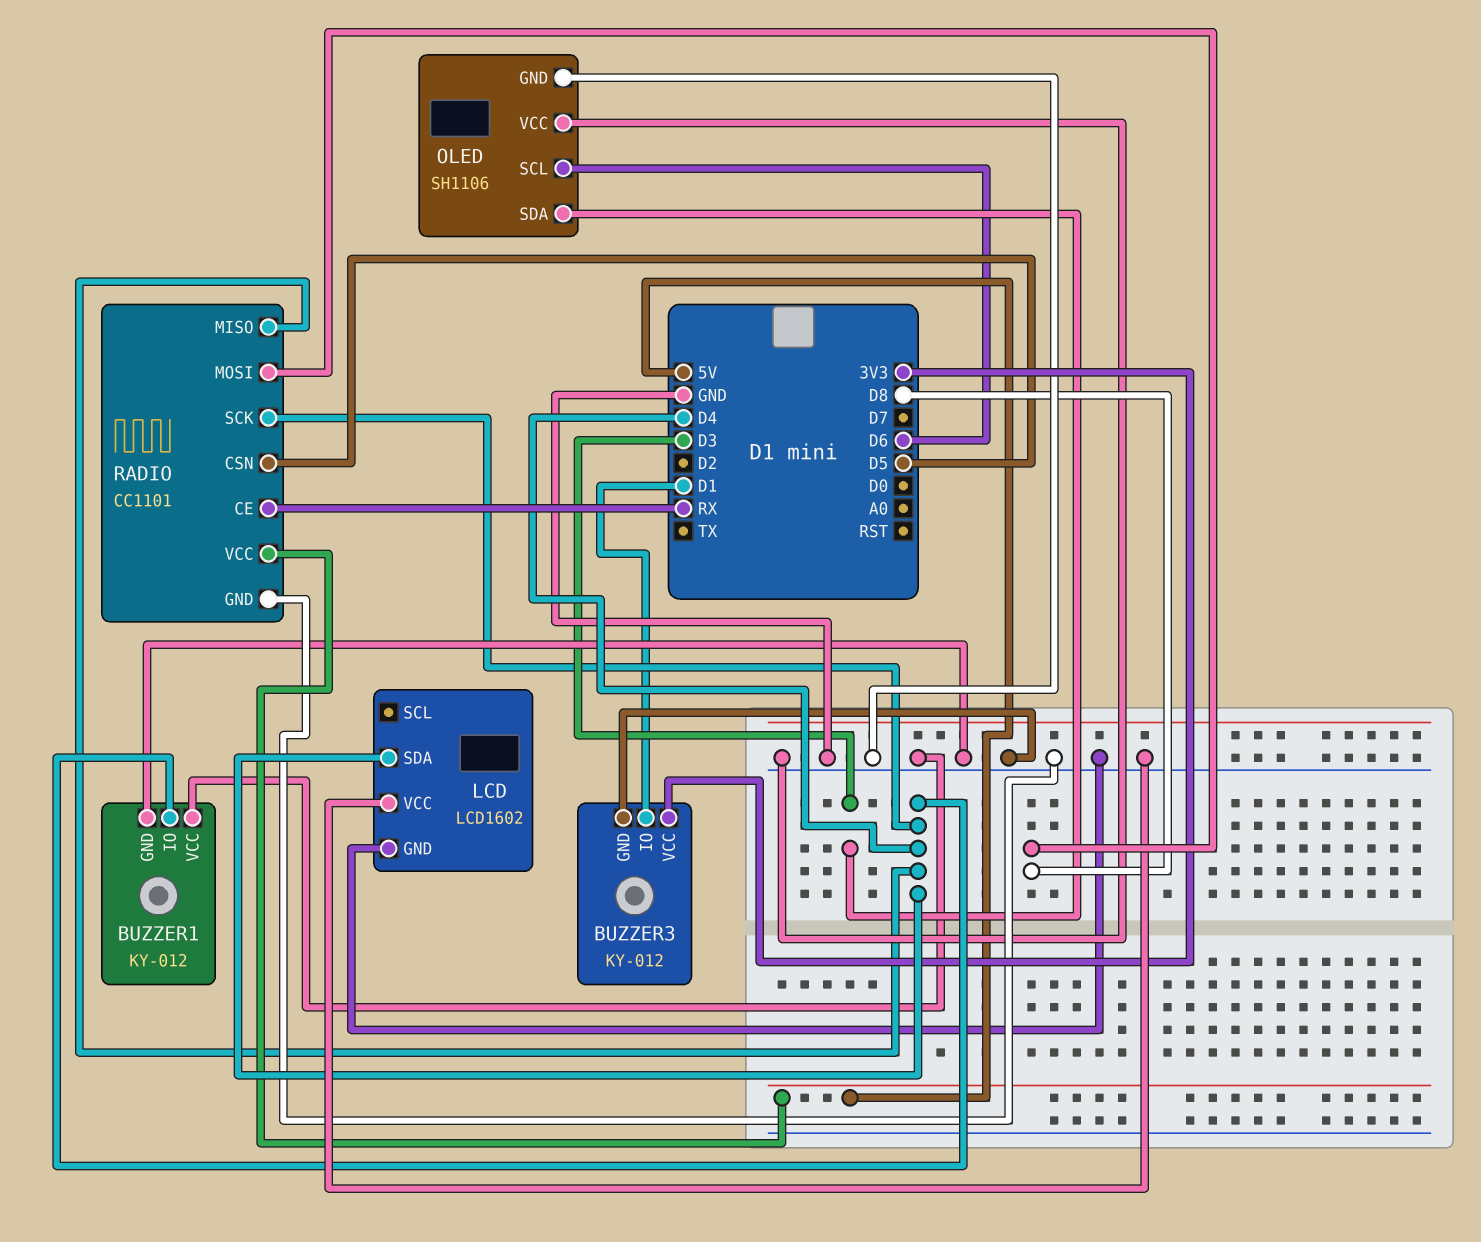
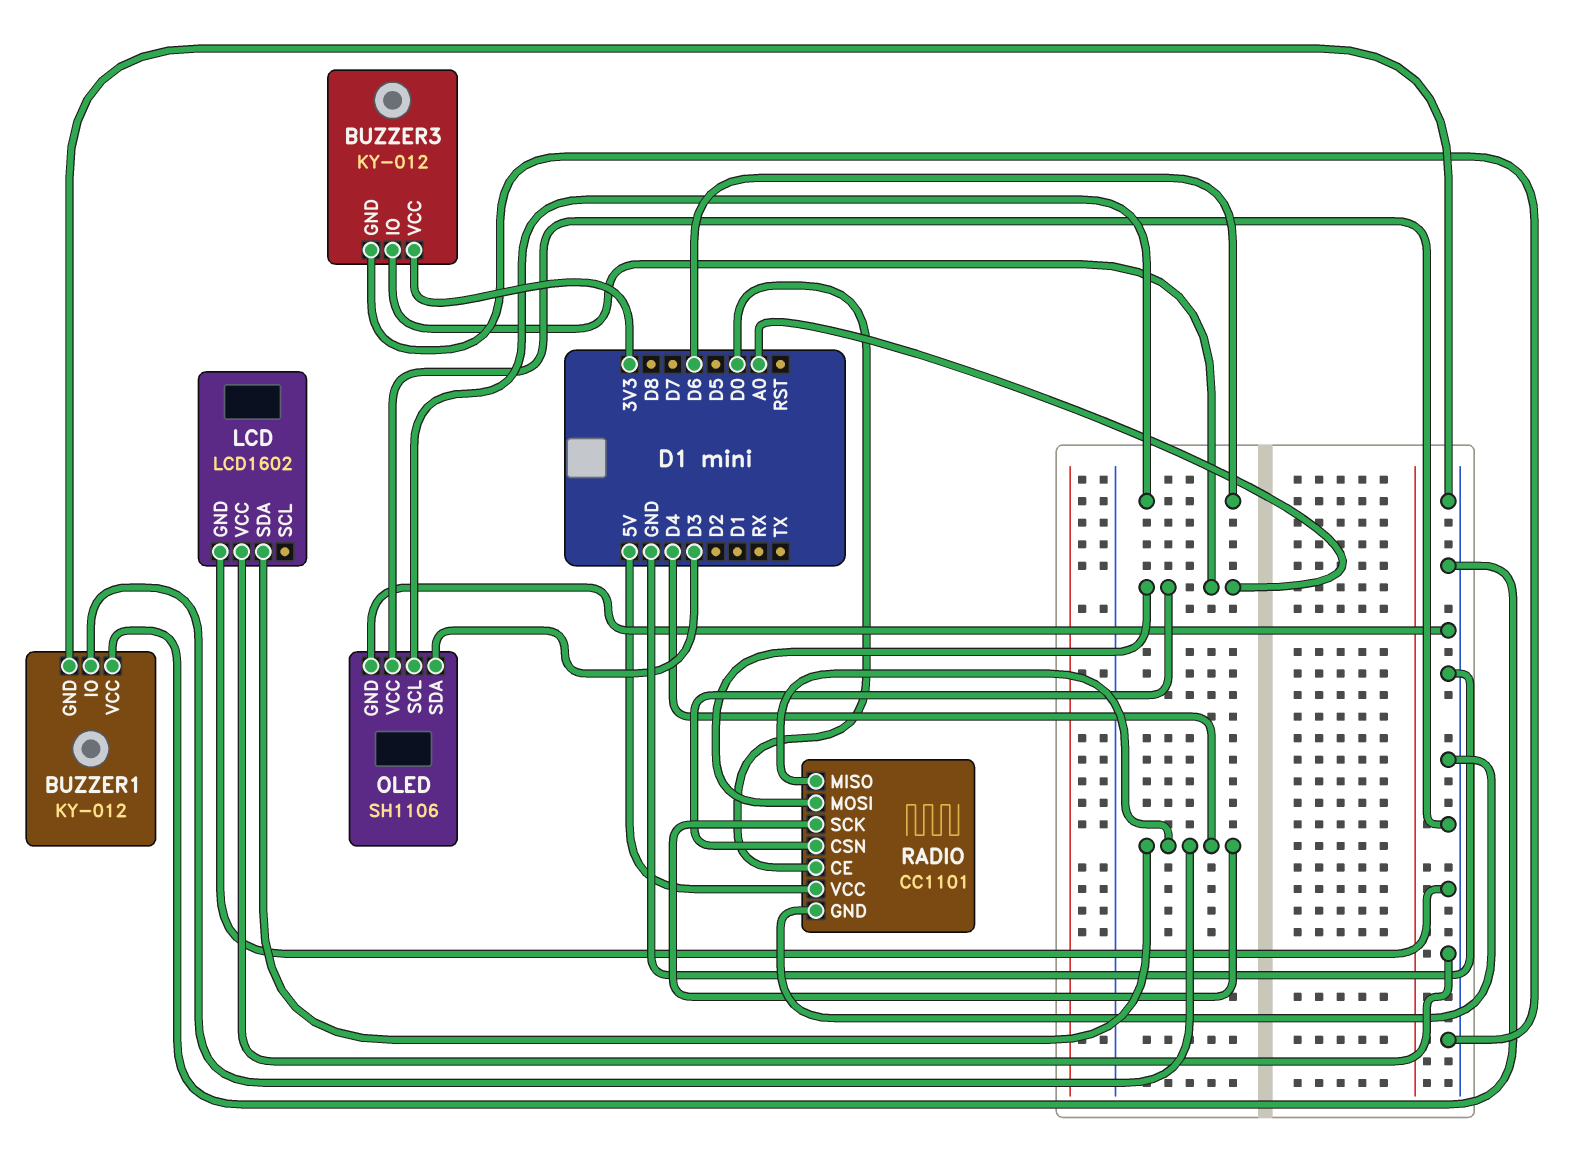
BUZZER3 pin IO: D1 -> A0
RADIO pin CE: RX -> D0
RADIO pin CSN: D5 -> A0
RADIO pin MOSI: D8 -> A0

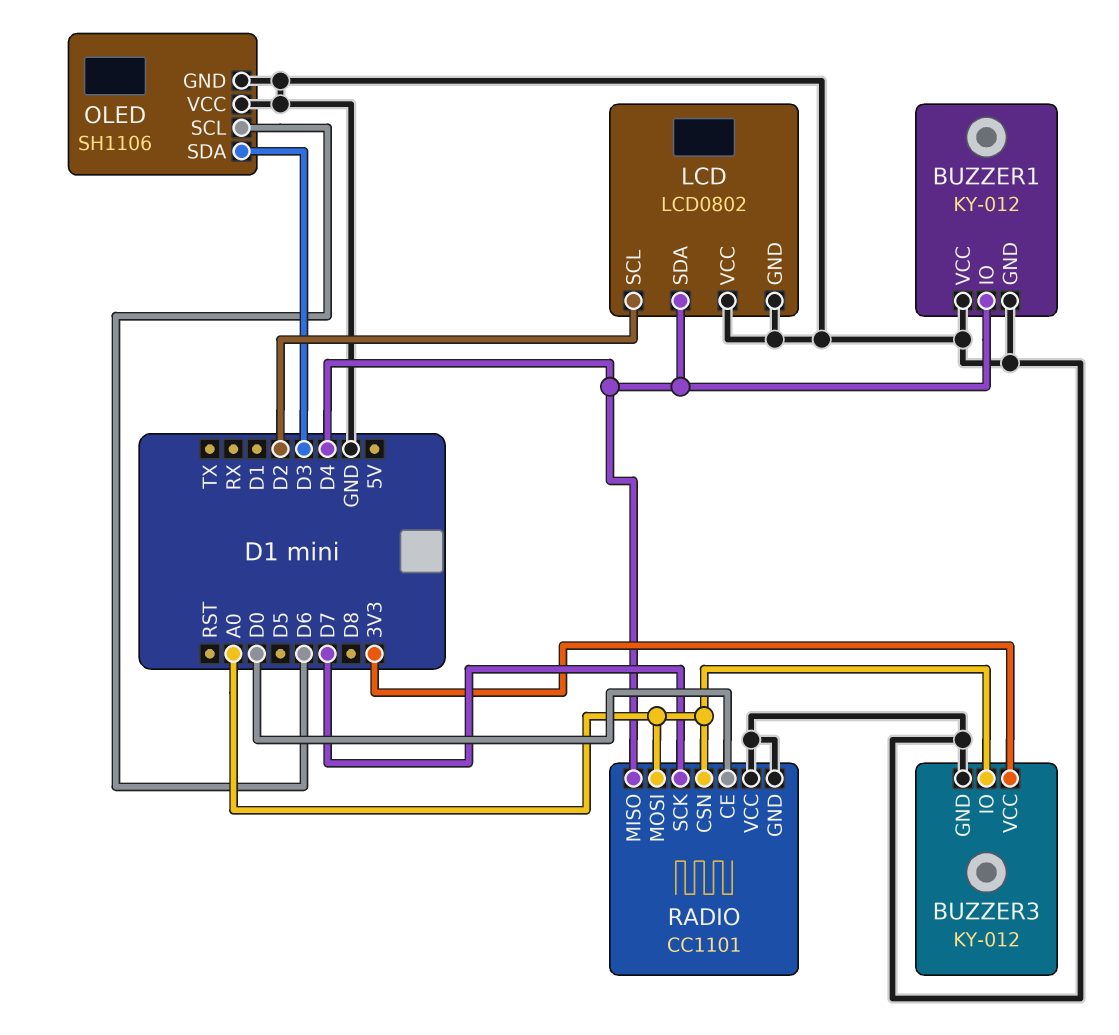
LCD: LCD1602 -> LCD0802
LCD pin SCL: none -> D2
RADIO pin SCK: D4 -> D7
RADIO pin VCC: 5V -> GND

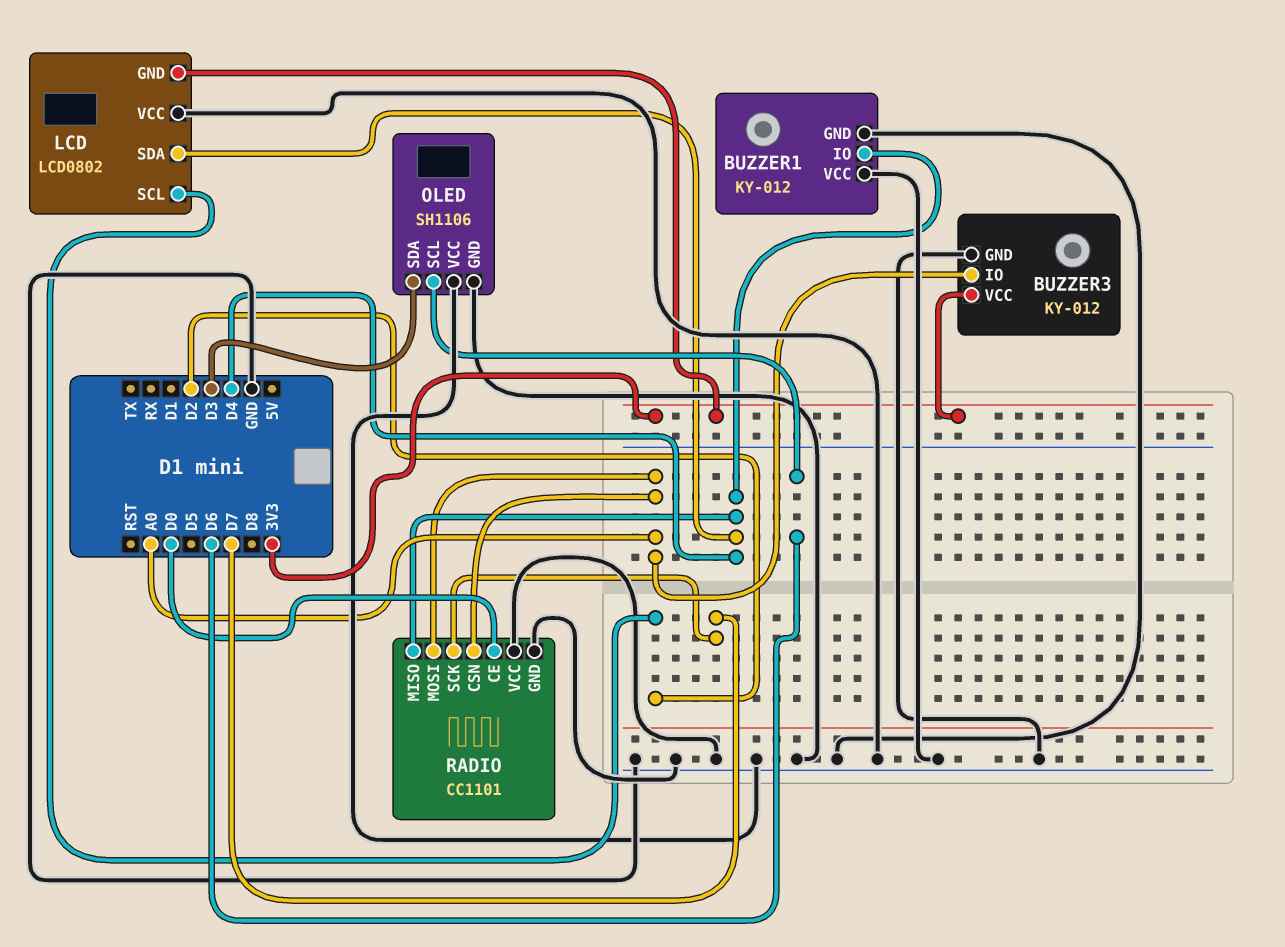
LCD pin GND: GND -> 3V3

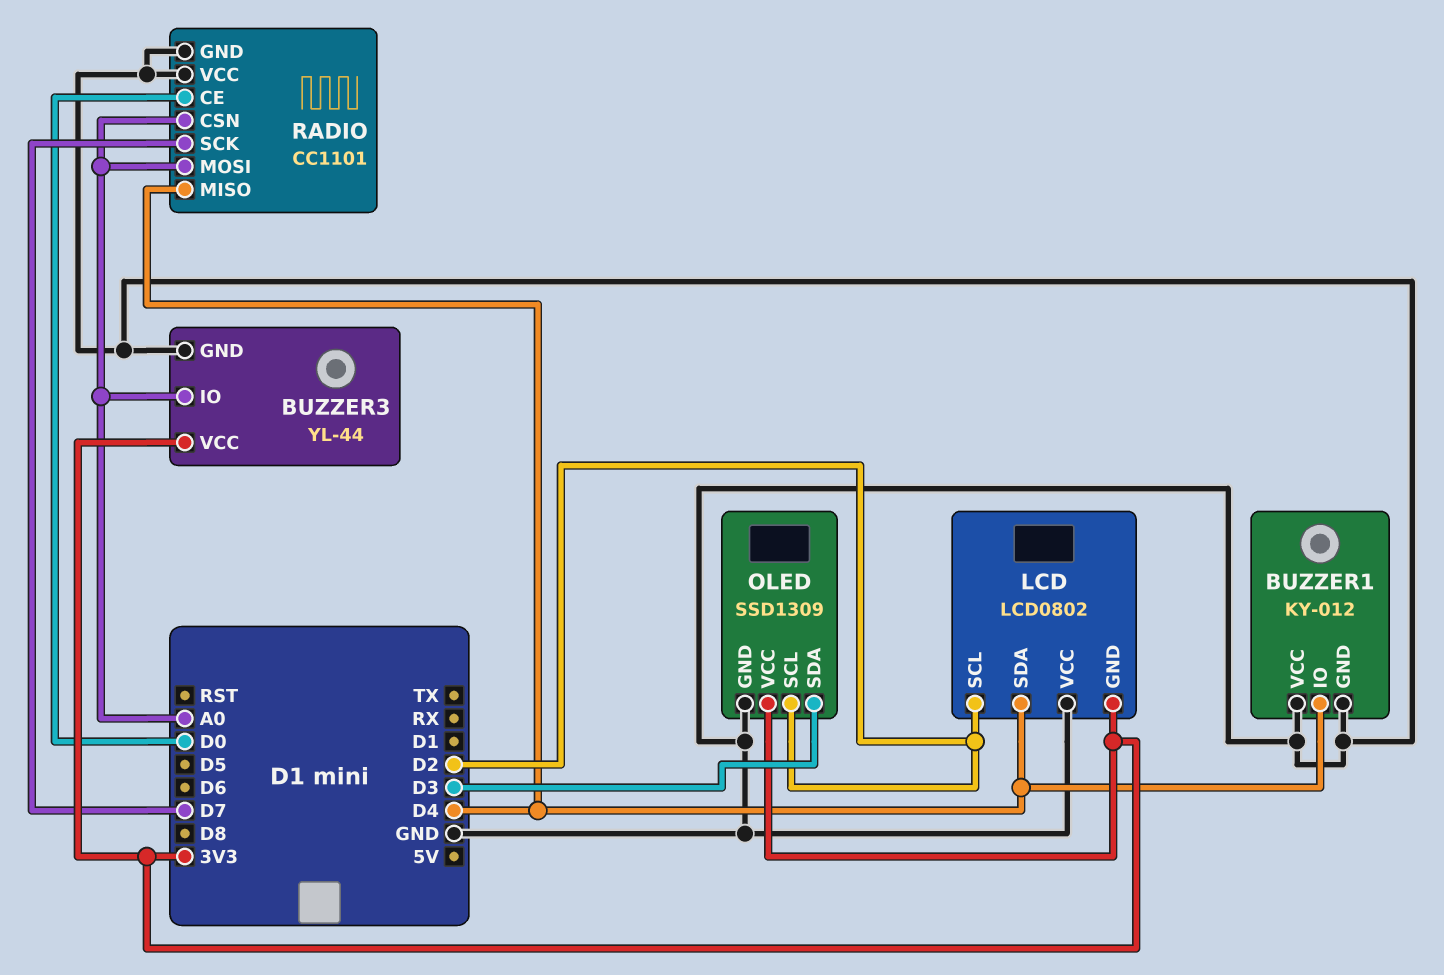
BUZZER3: KY-012 -> YL-44
OLED: SH1106 -> SSD1309
OLED pin SCL: D6 -> D2
OLED pin VCC: GND -> 3V3

